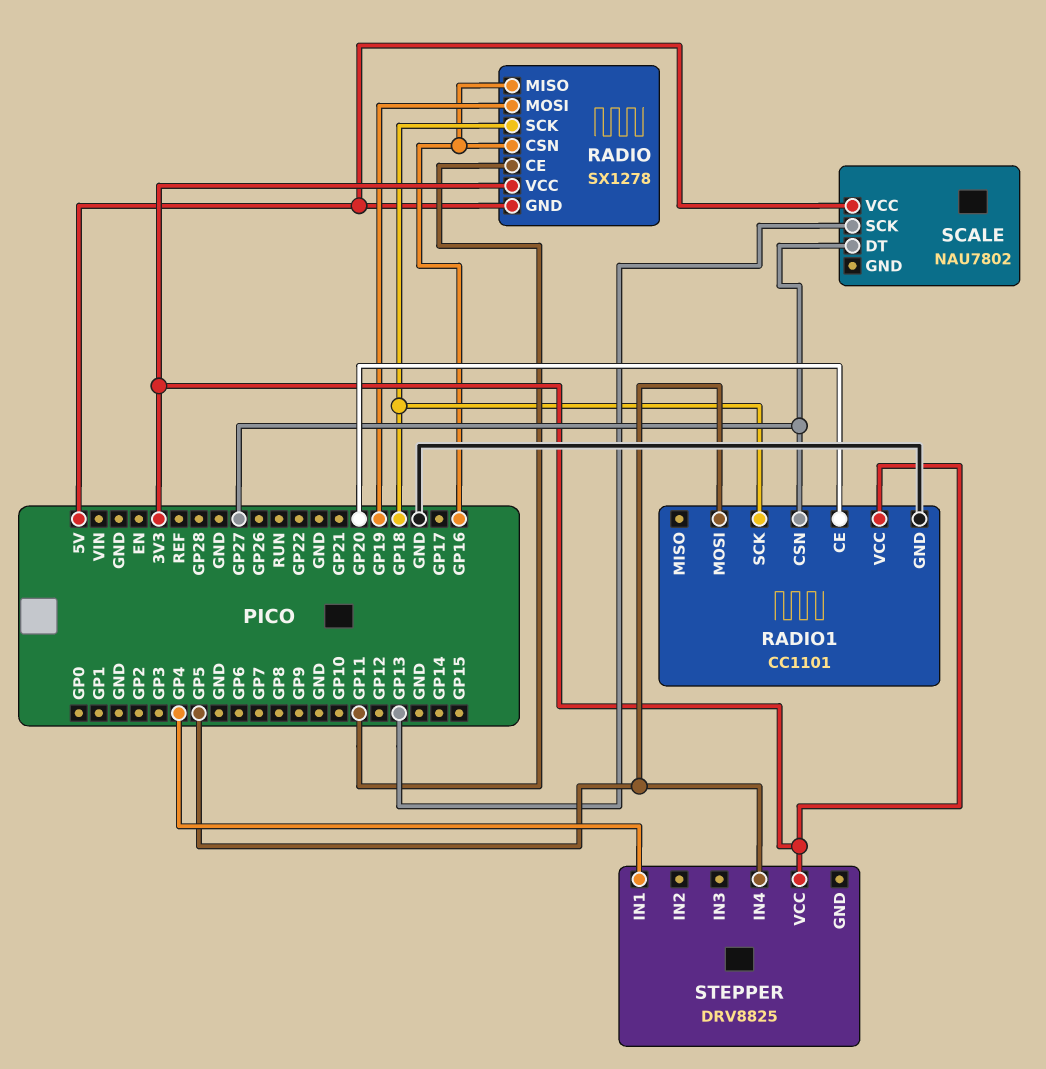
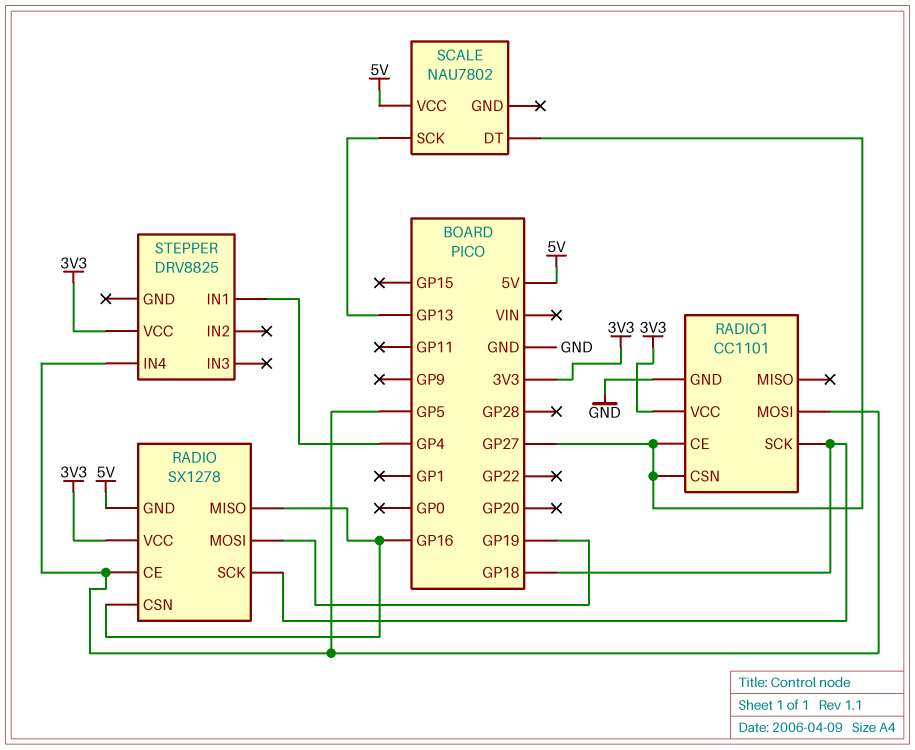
RADIO pin CE: GP11 -> GP5
RADIO1 pin CE: GP20 -> GP27

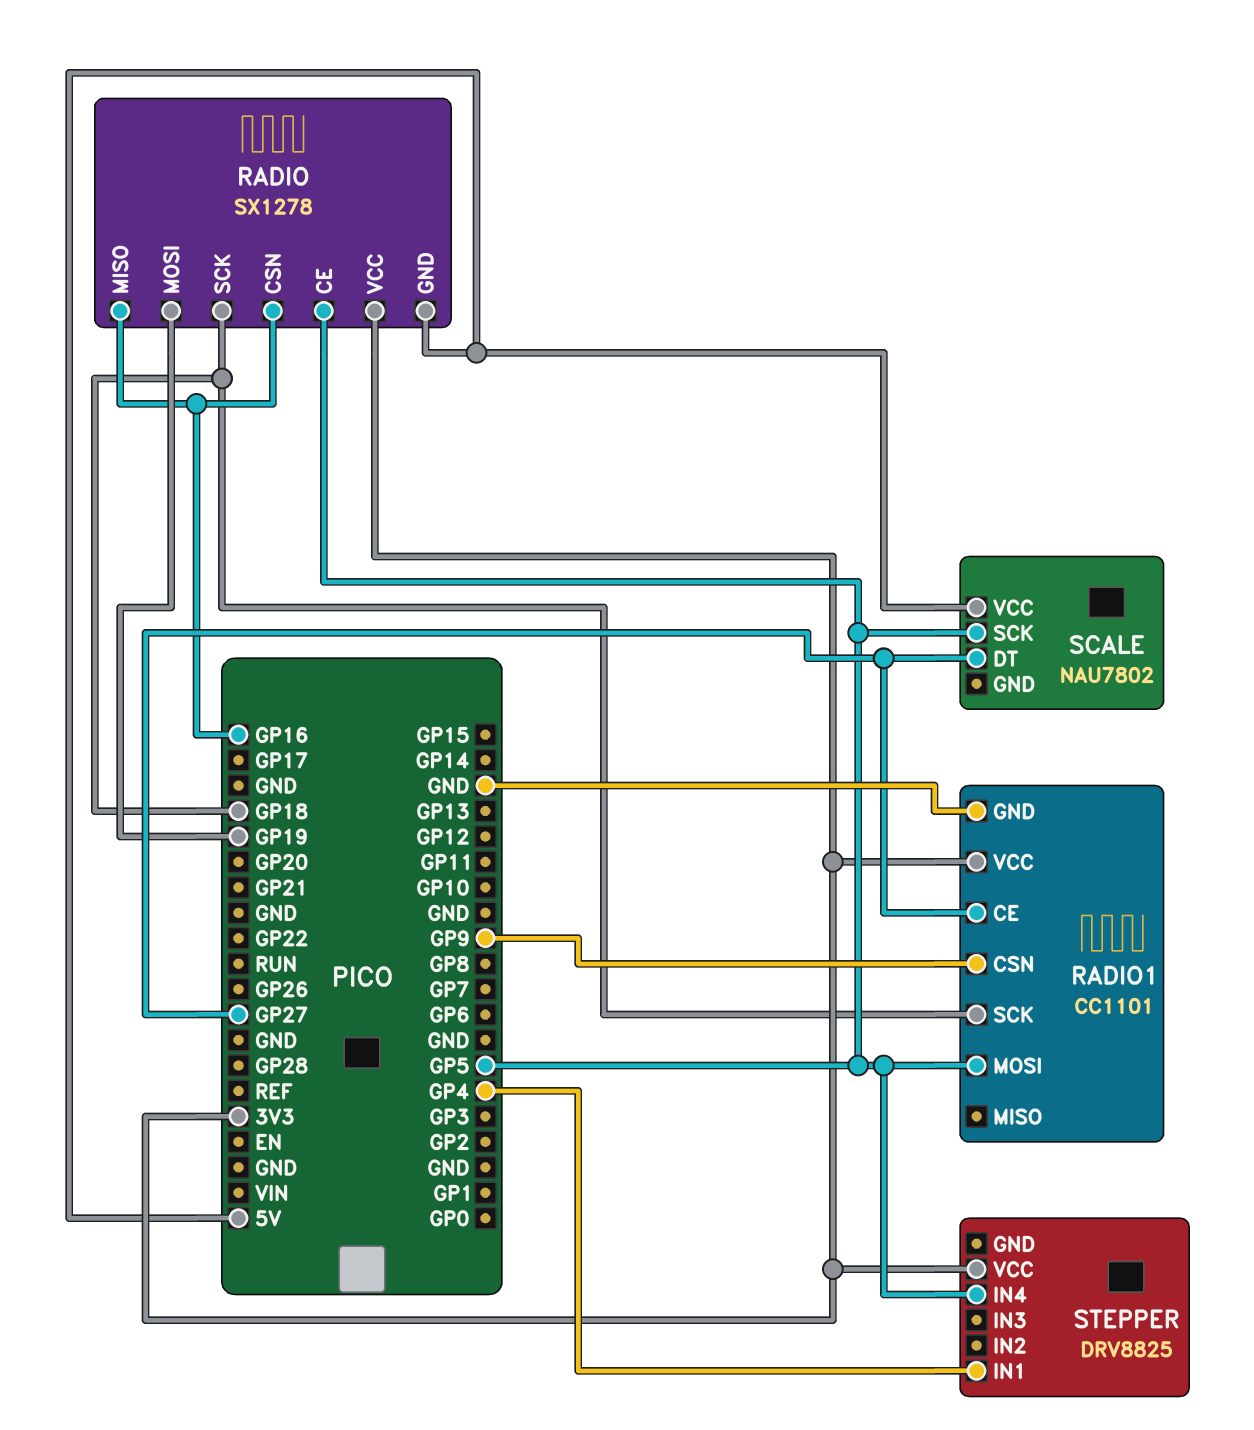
RADIO1 pin CSN: GP27 -> GP9
SCALE pin SCK: GP13 -> GP5

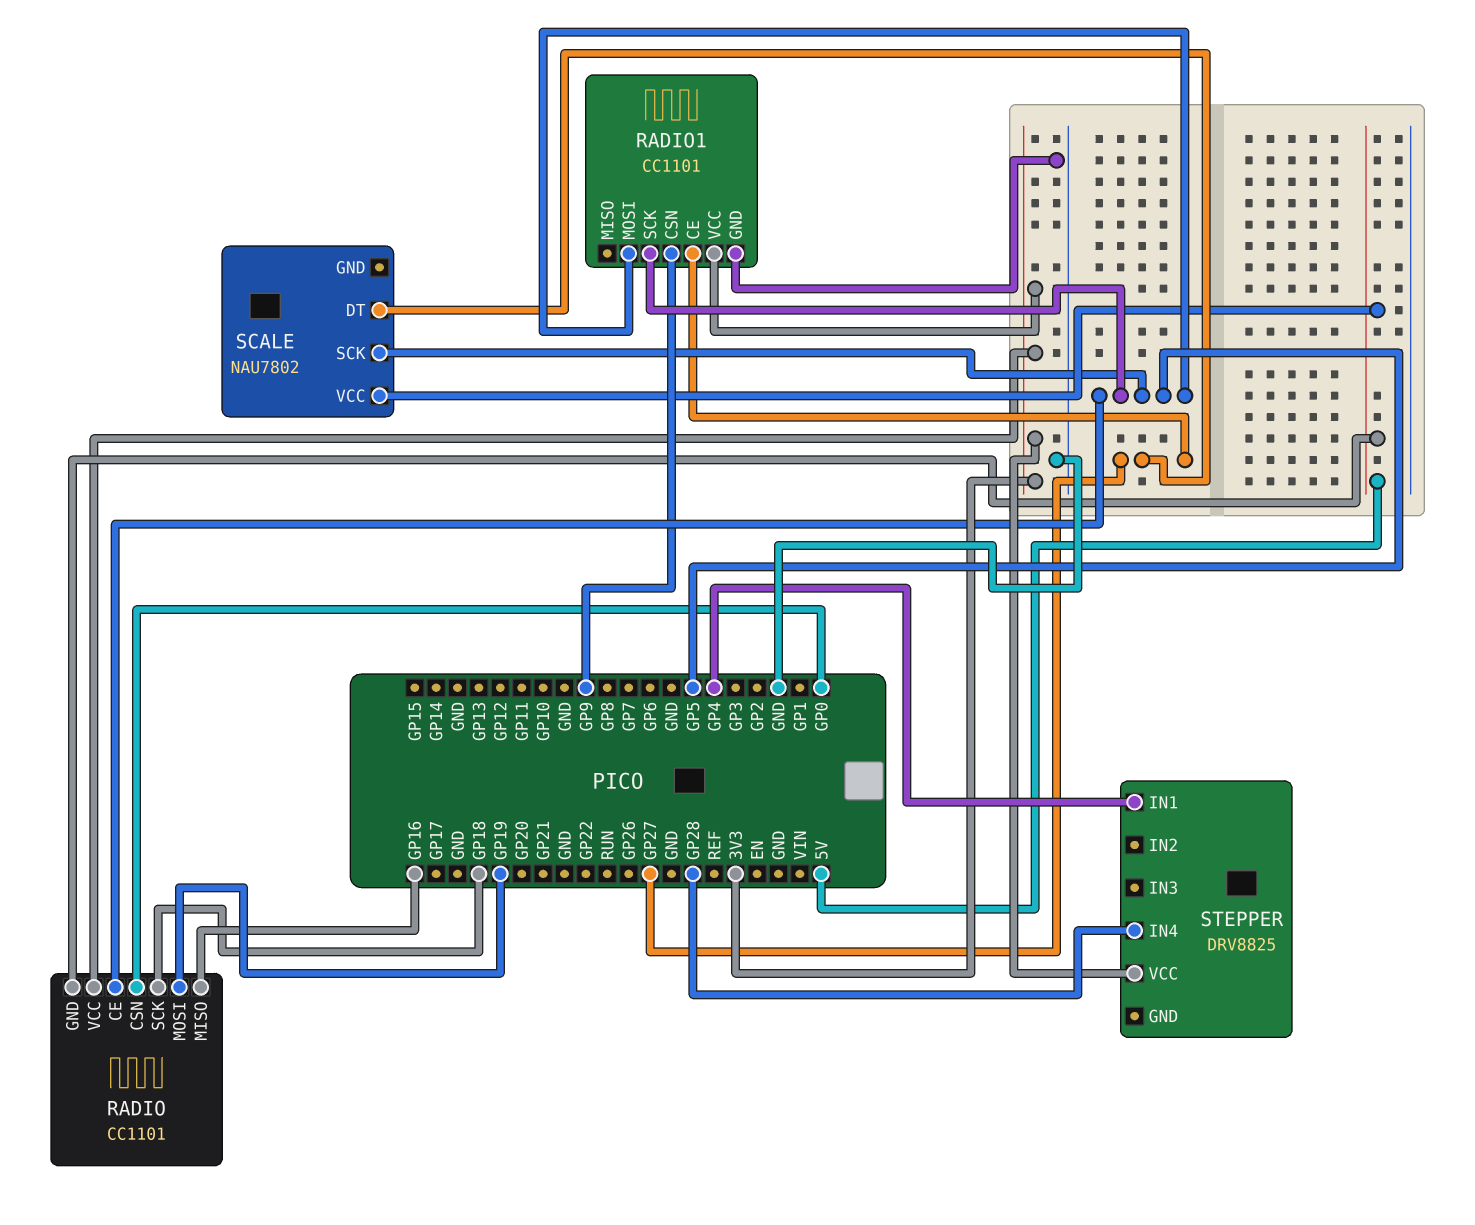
RADIO: SX1278 -> CC1101
RADIO pin CSN: GP16 -> GP0
RADIO1 pin SCK: GP18 -> GP5
STEPPER pin IN4: GP5 -> GP28

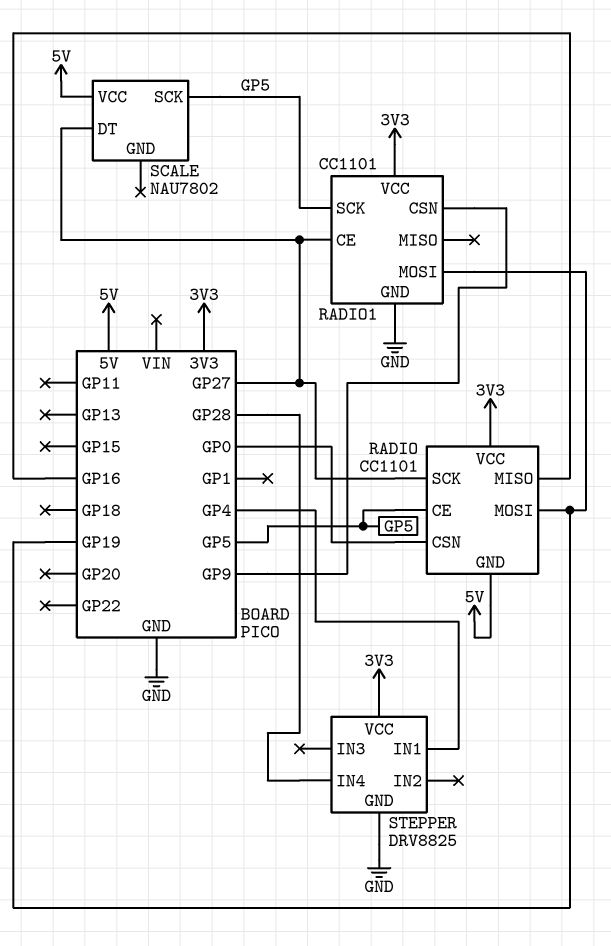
RADIO pin SCK: GP18 -> GP27
RADIO1 pin MOSI: GP5 -> GP19
STEPPER pin GND: none -> GND

